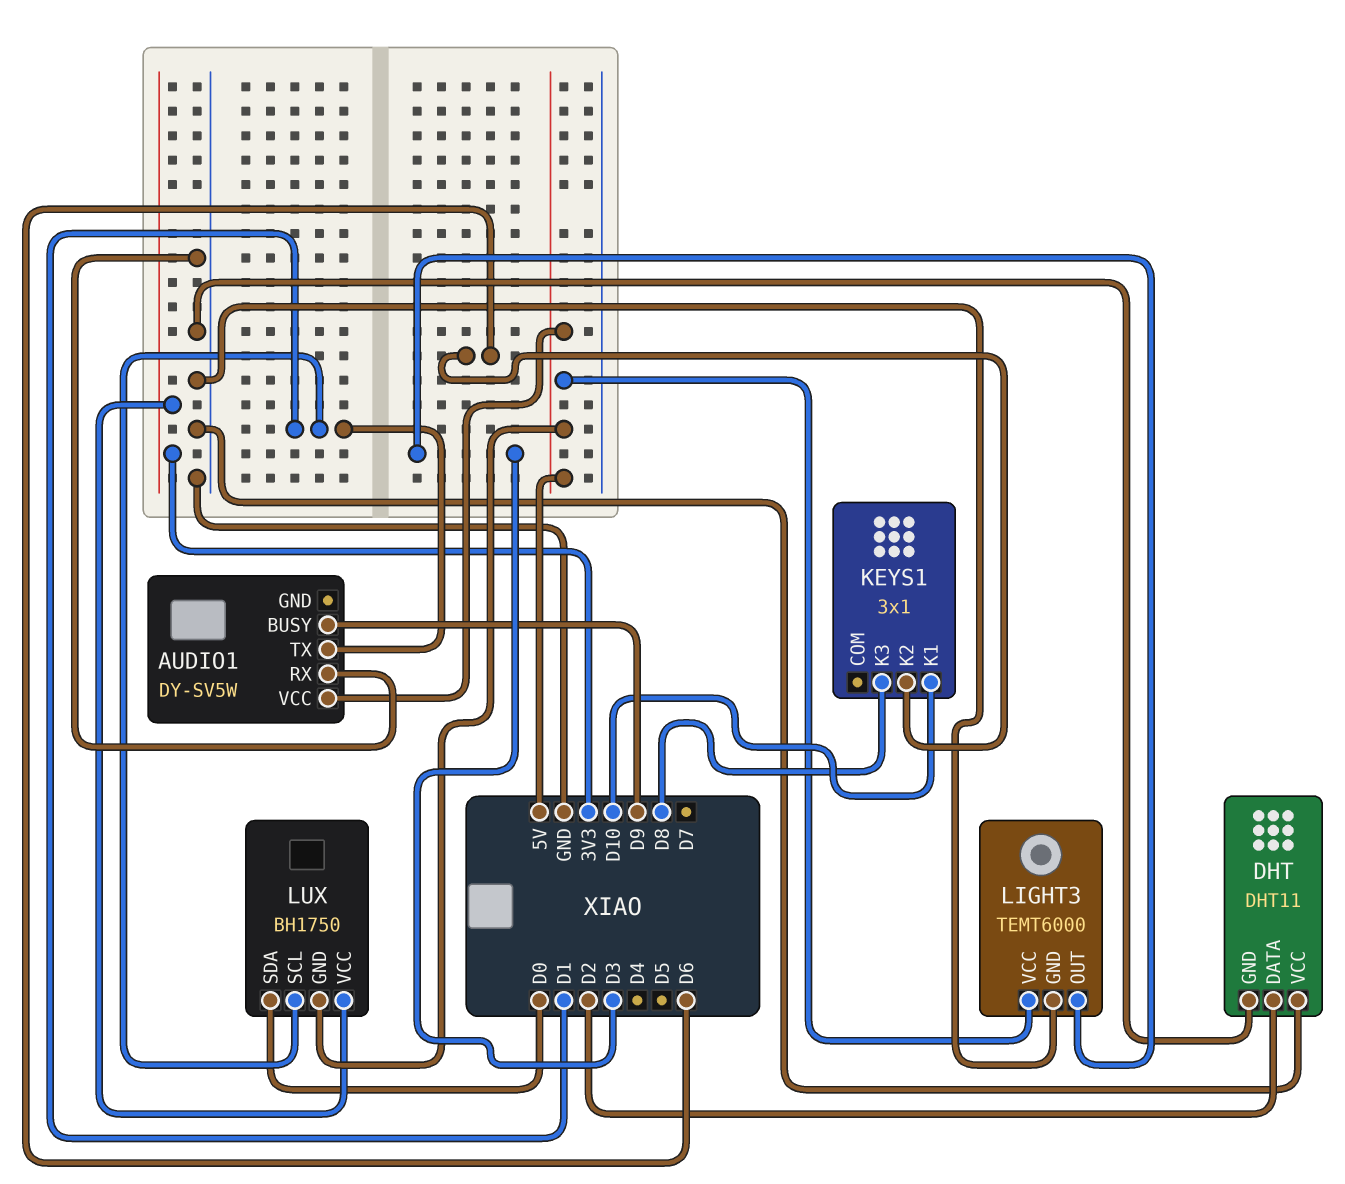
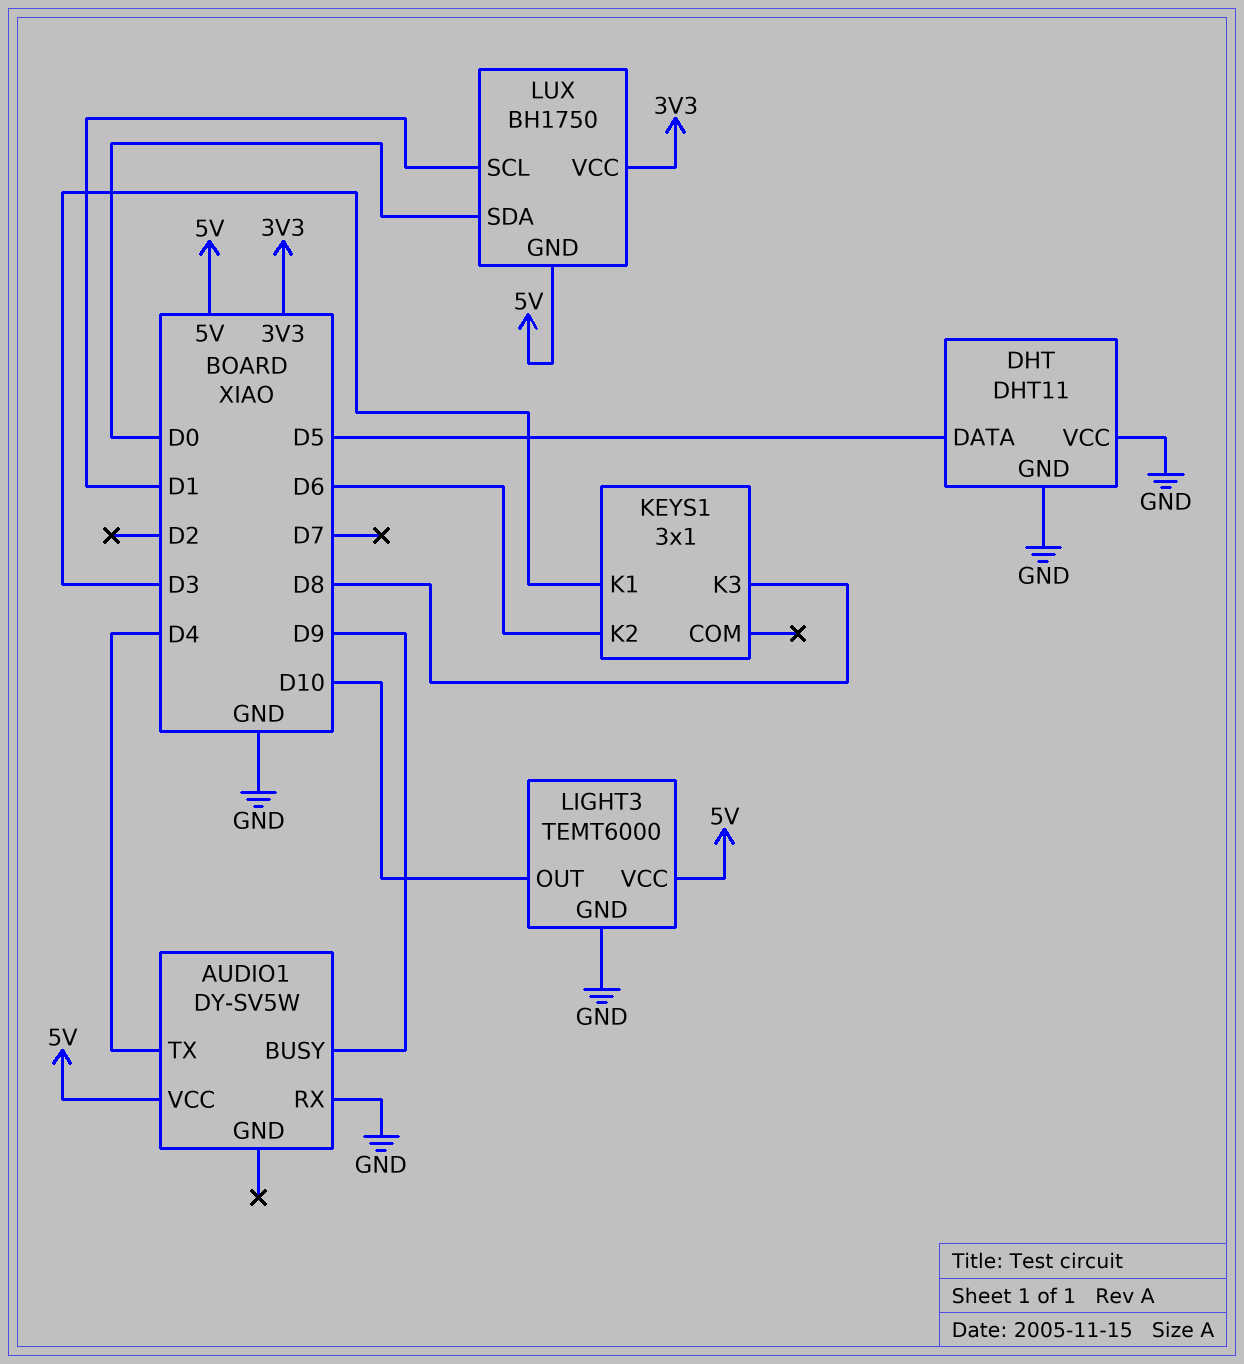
AUDIO1 pin TX: D1 -> D4
DHT pin DATA: D2 -> D5
KEYS1 pin K1: D10 -> D3
LIGHT3 pin OUT: D3 -> D10

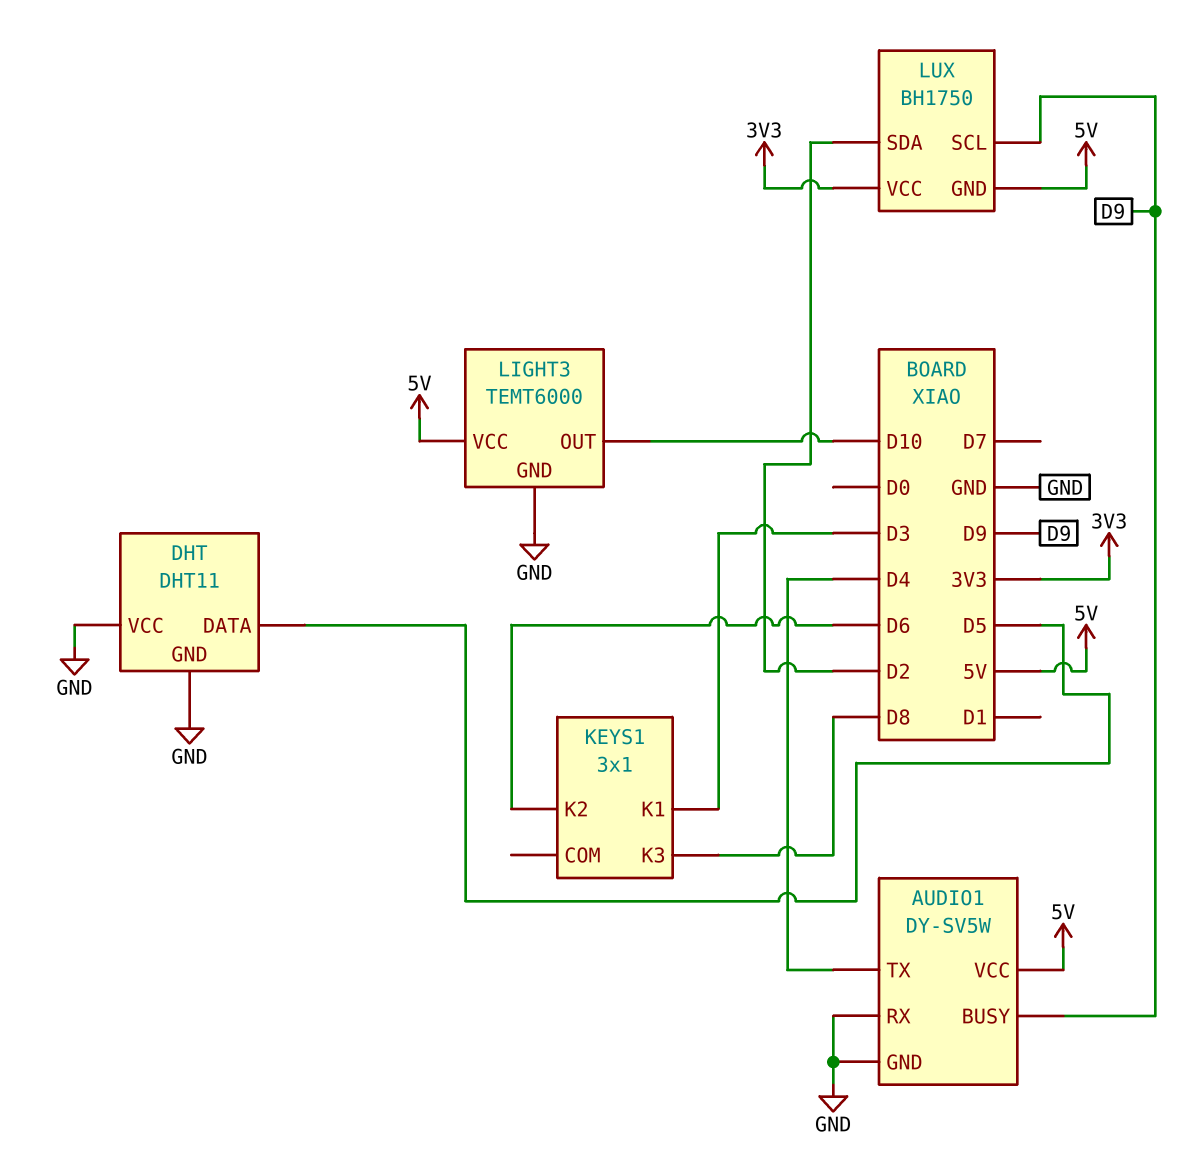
AUDIO1 pin GND: none -> GND
LUX pin SCL: D1 -> D9
LUX pin SDA: D0 -> D2

